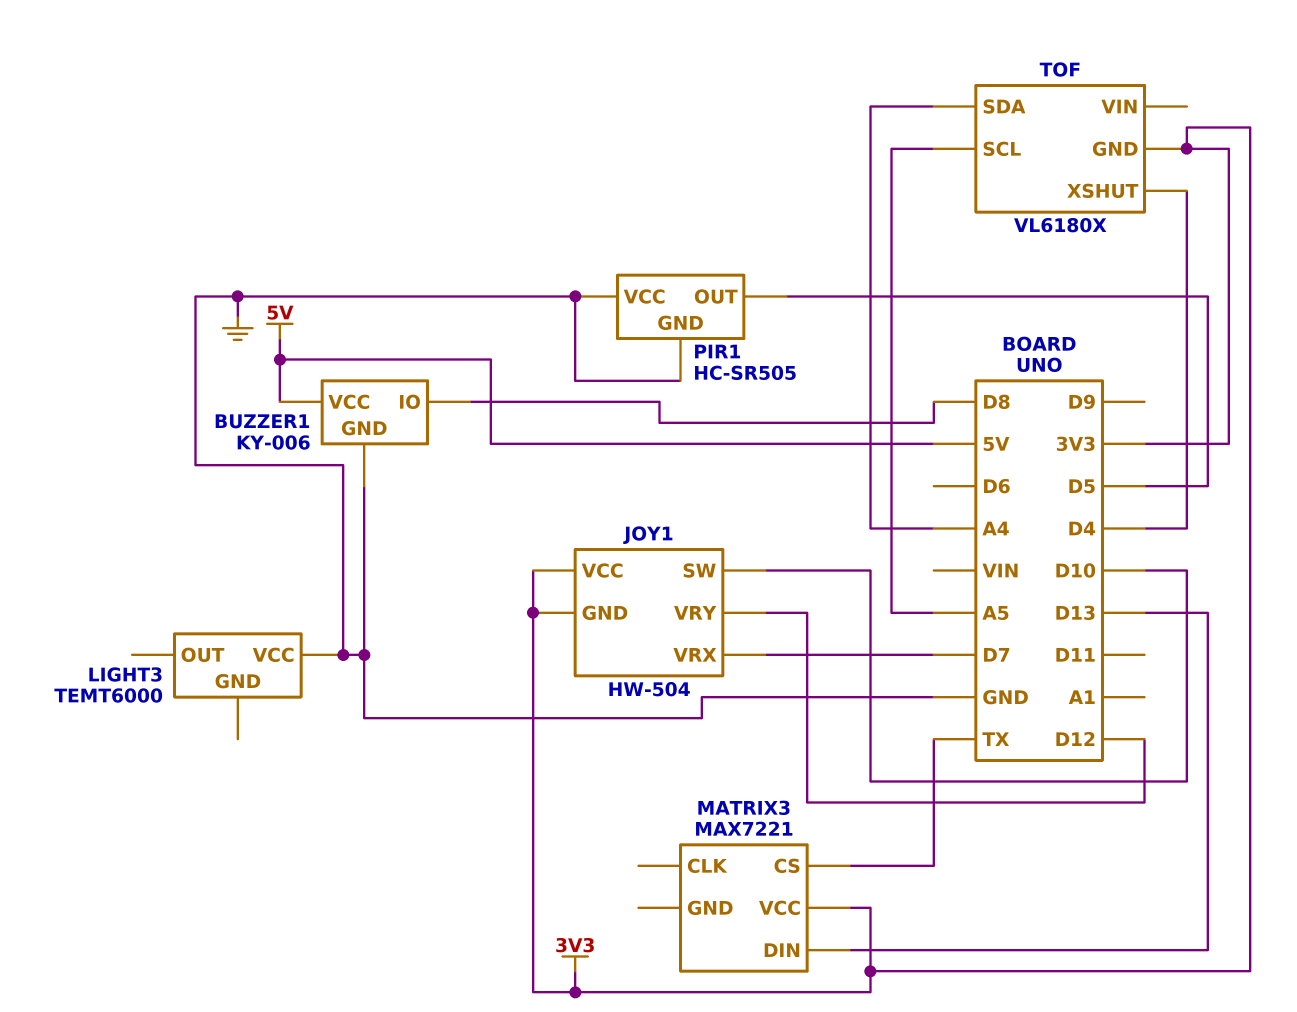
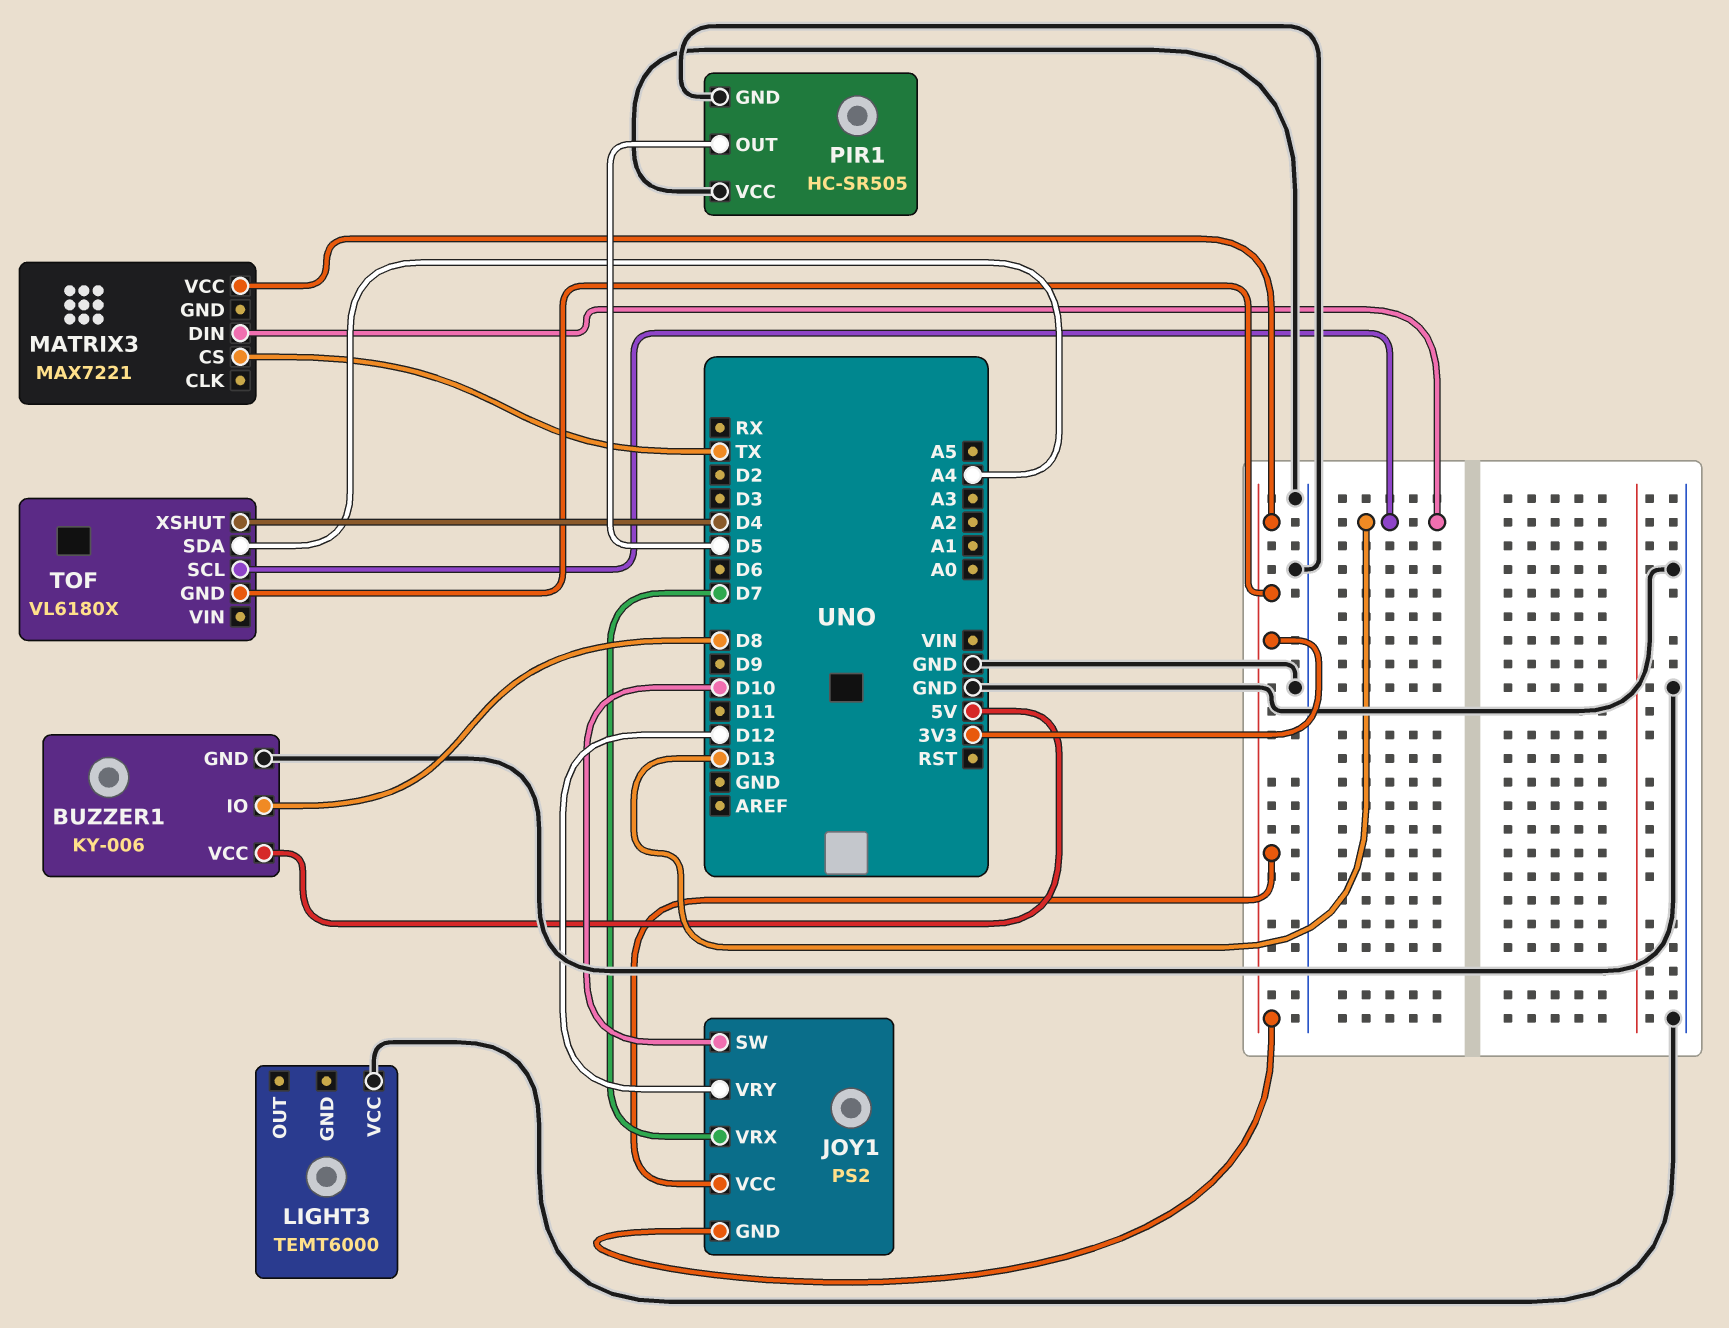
JOY1: HW-504 -> PS2
TOF pin SCL: A5 -> D13

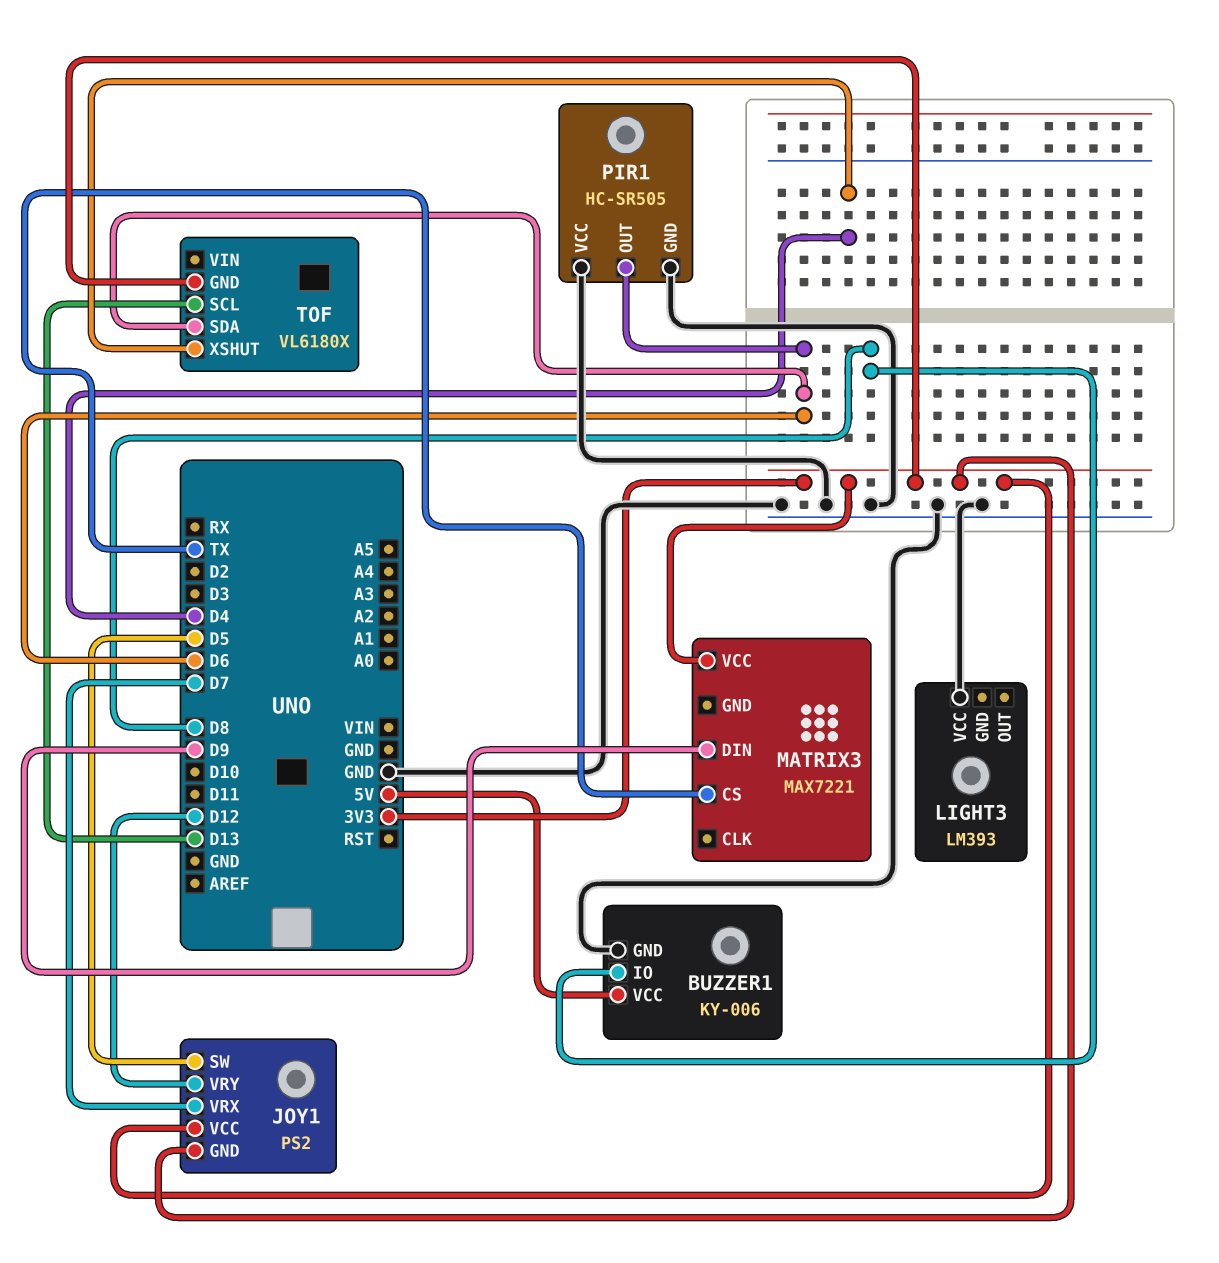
JOY1 pin SW: D10 -> D5
LIGHT3: TEMT6000 -> LM393
MATRIX3 pin DIN: D13 -> D9
PIR1 pin OUT: D5 -> D6
TOF pin SDA: A4 -> D6

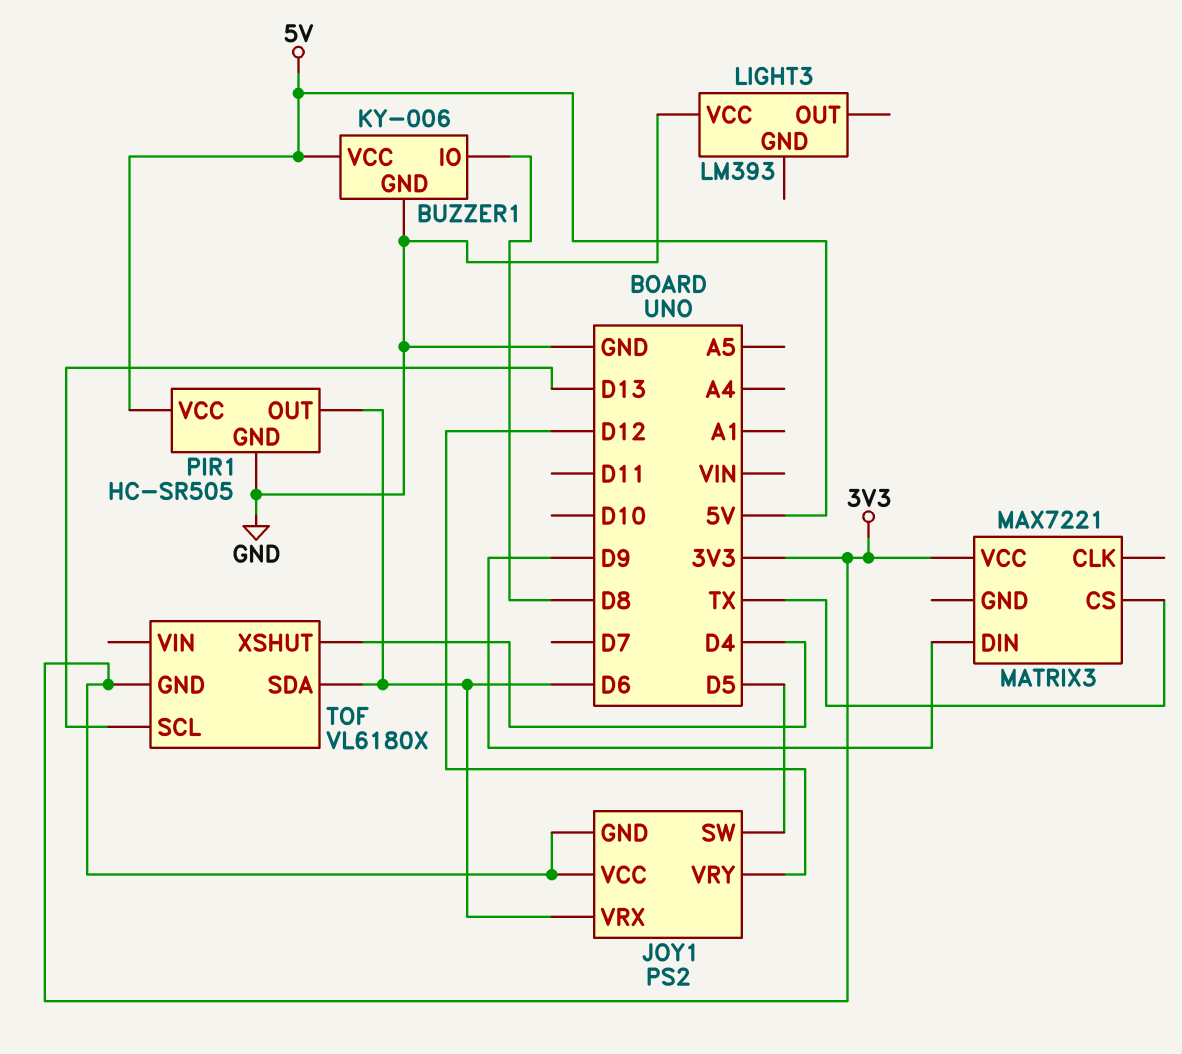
JOY1 pin VRX: D7 -> D6
PIR1 pin VCC: GND -> 5V

